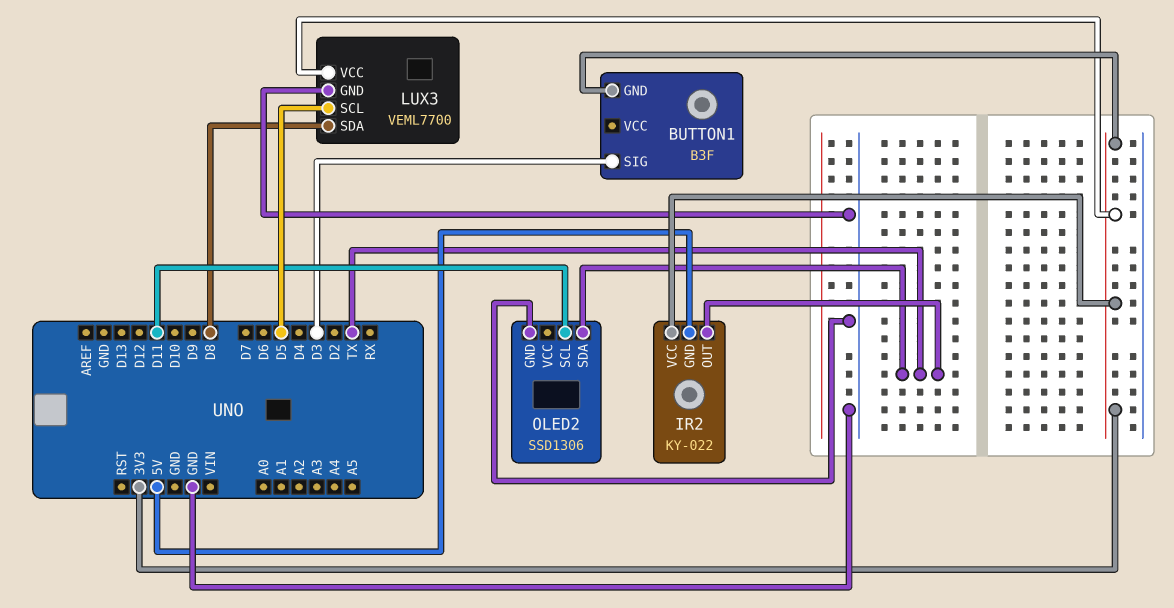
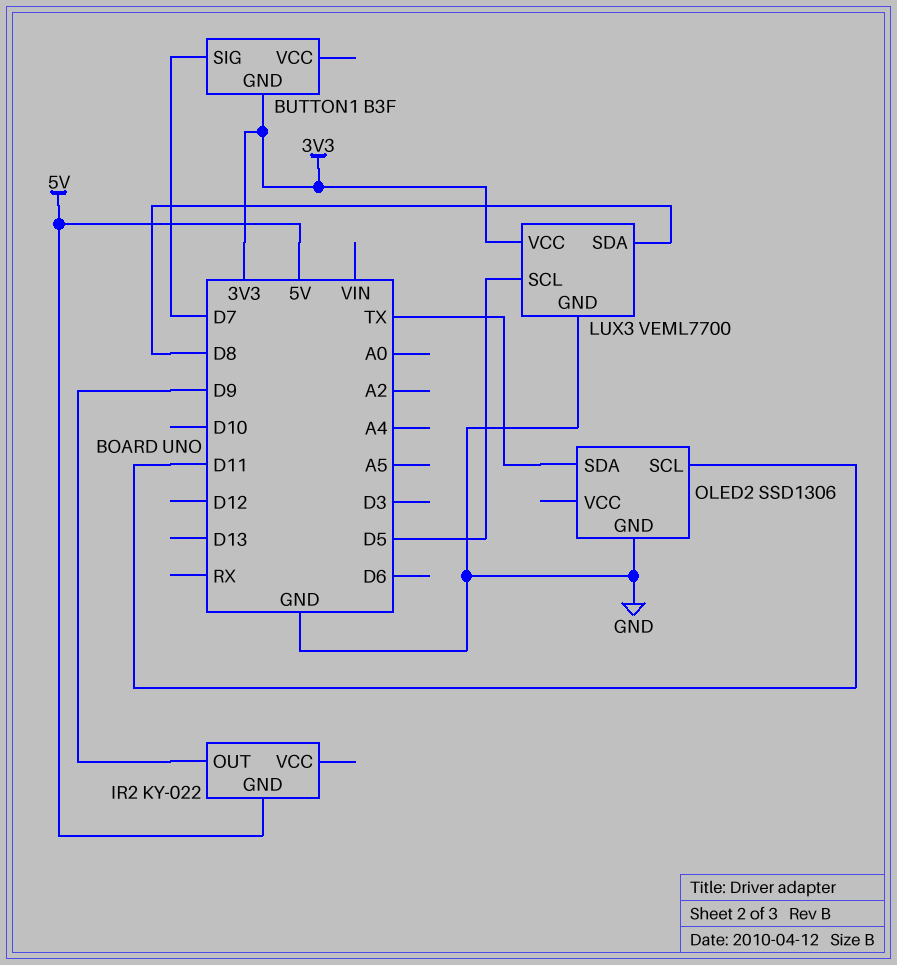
BUTTON1 pin SIG: D3 -> D7
IR2 pin OUT: TX -> D9
IR2 pin VCC: 3V3 -> none

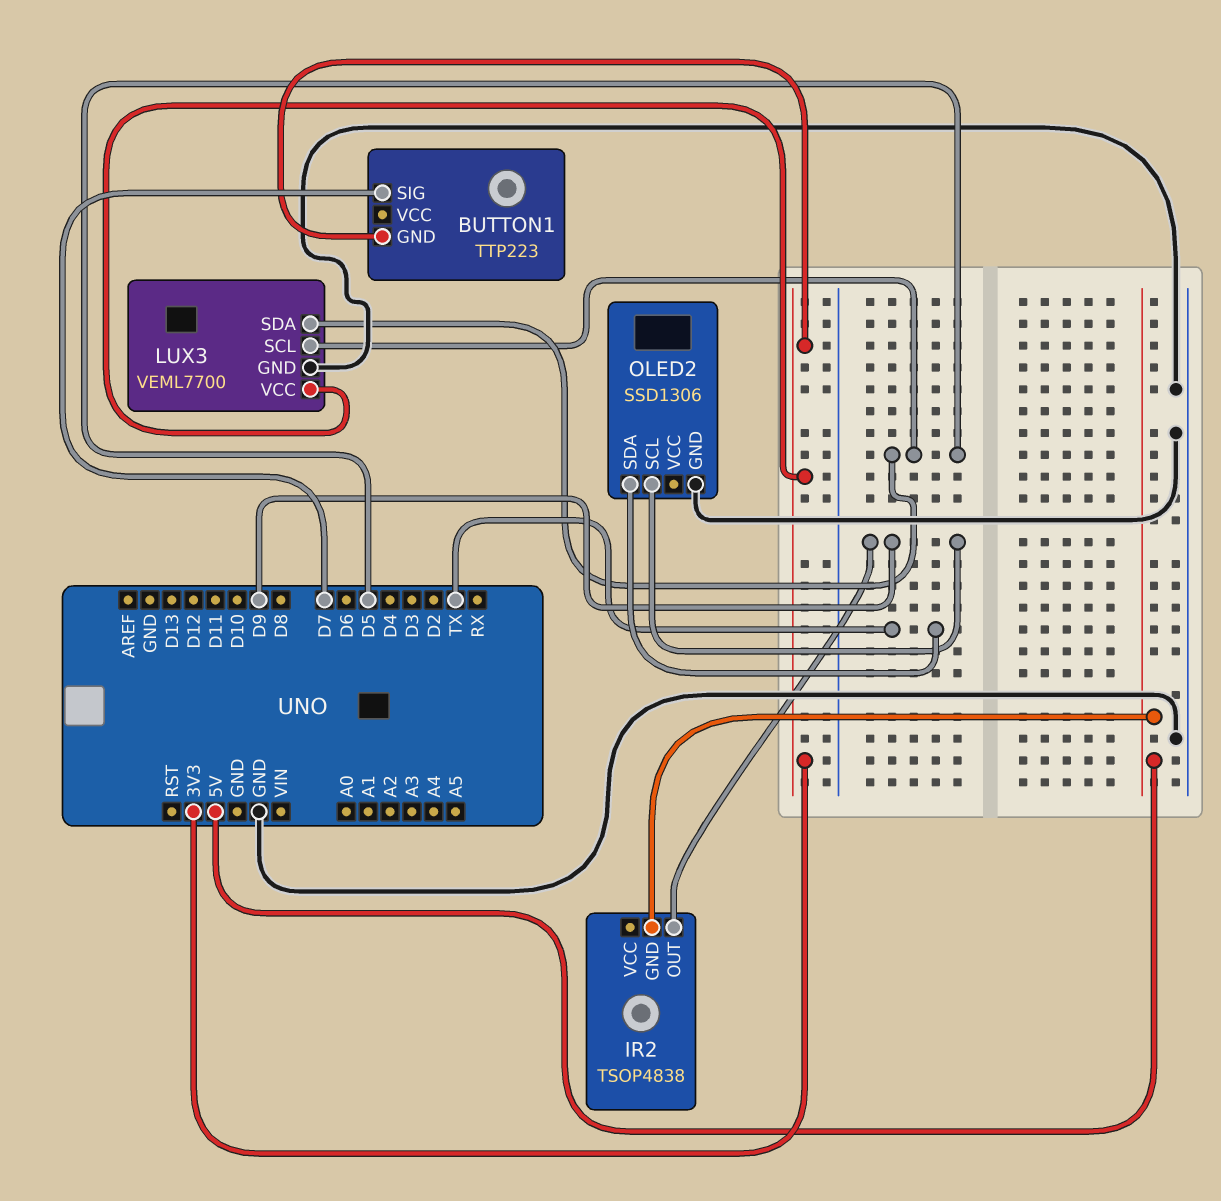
BUTTON1: B3F -> TTP223
IR2: KY-022 -> TSOP4838
LUX3 pin SDA: D8 -> D5
OLED2 pin SCL: D11 -> D9

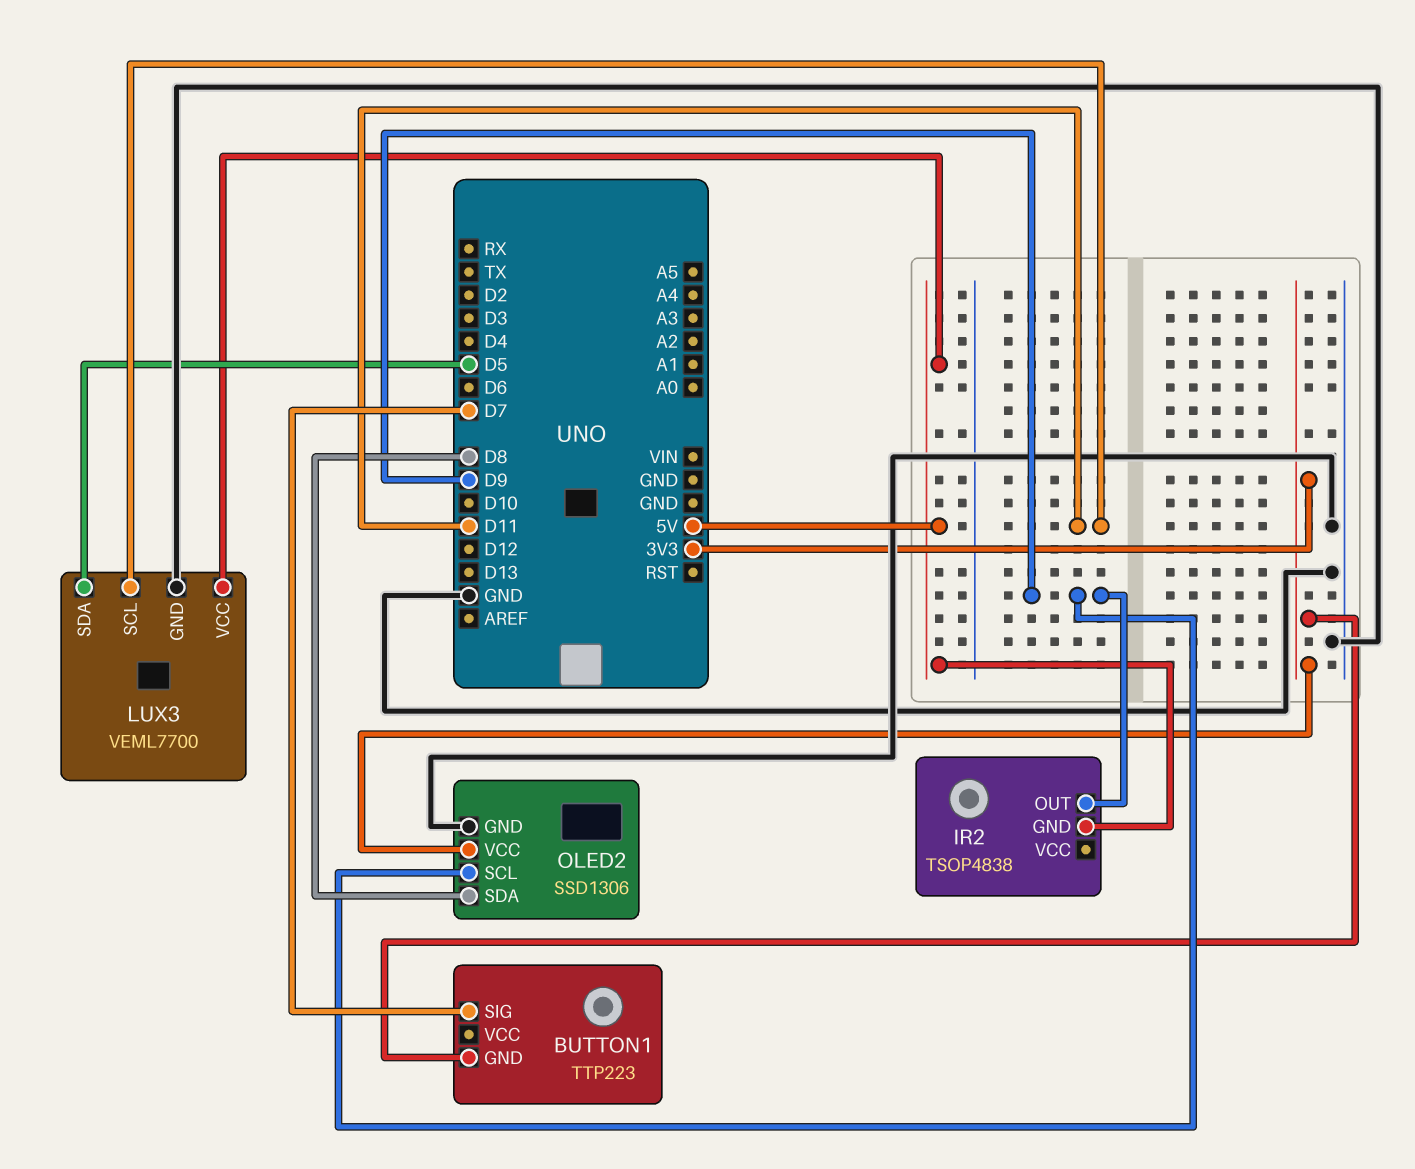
LUX3 pin SCL: D5 -> D11
LUX3 pin VCC: 3V3 -> 5V
OLED2 pin SDA: TX -> D8
OLED2 pin VCC: none -> 3V3

